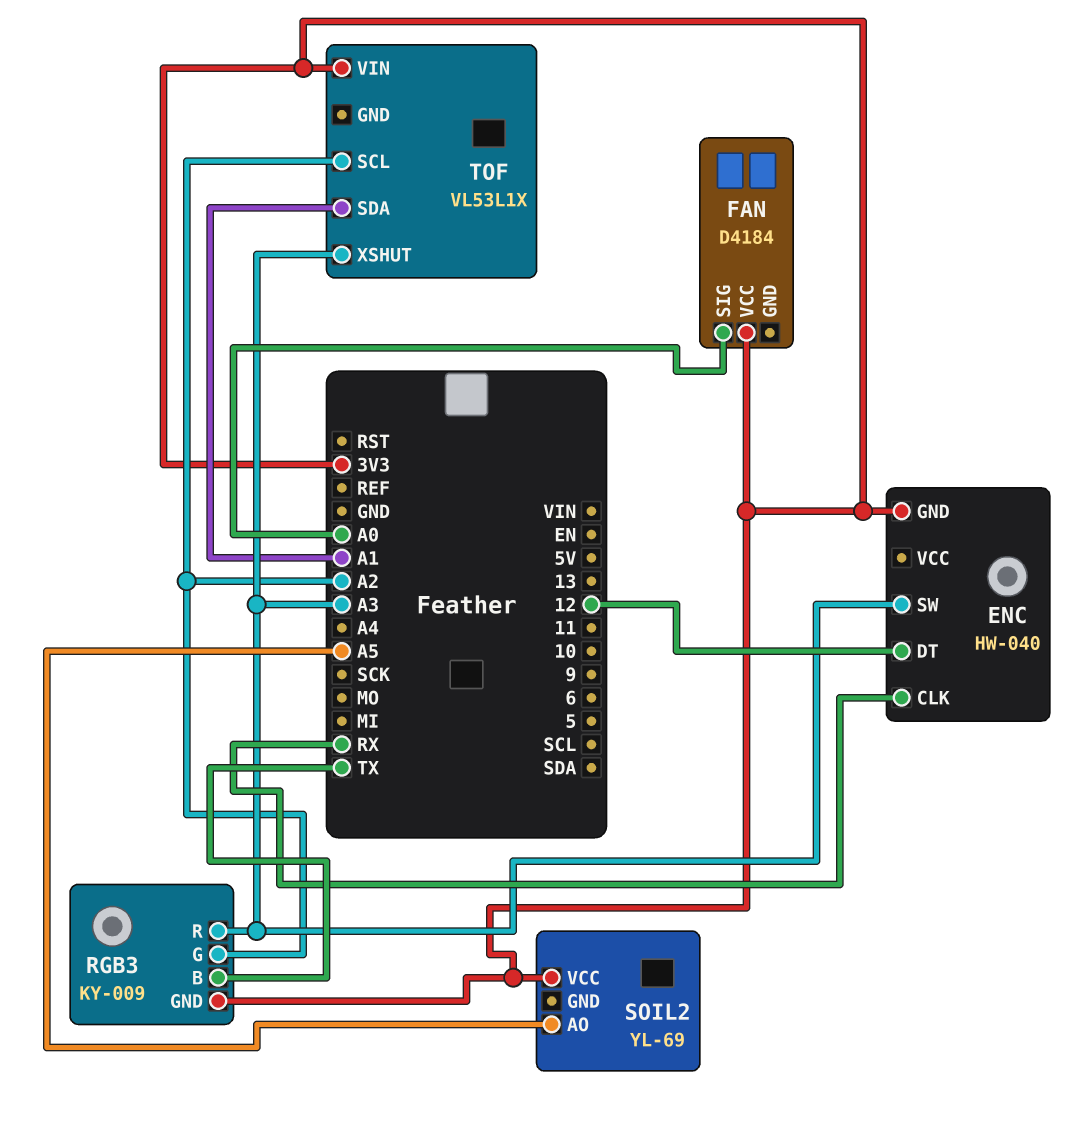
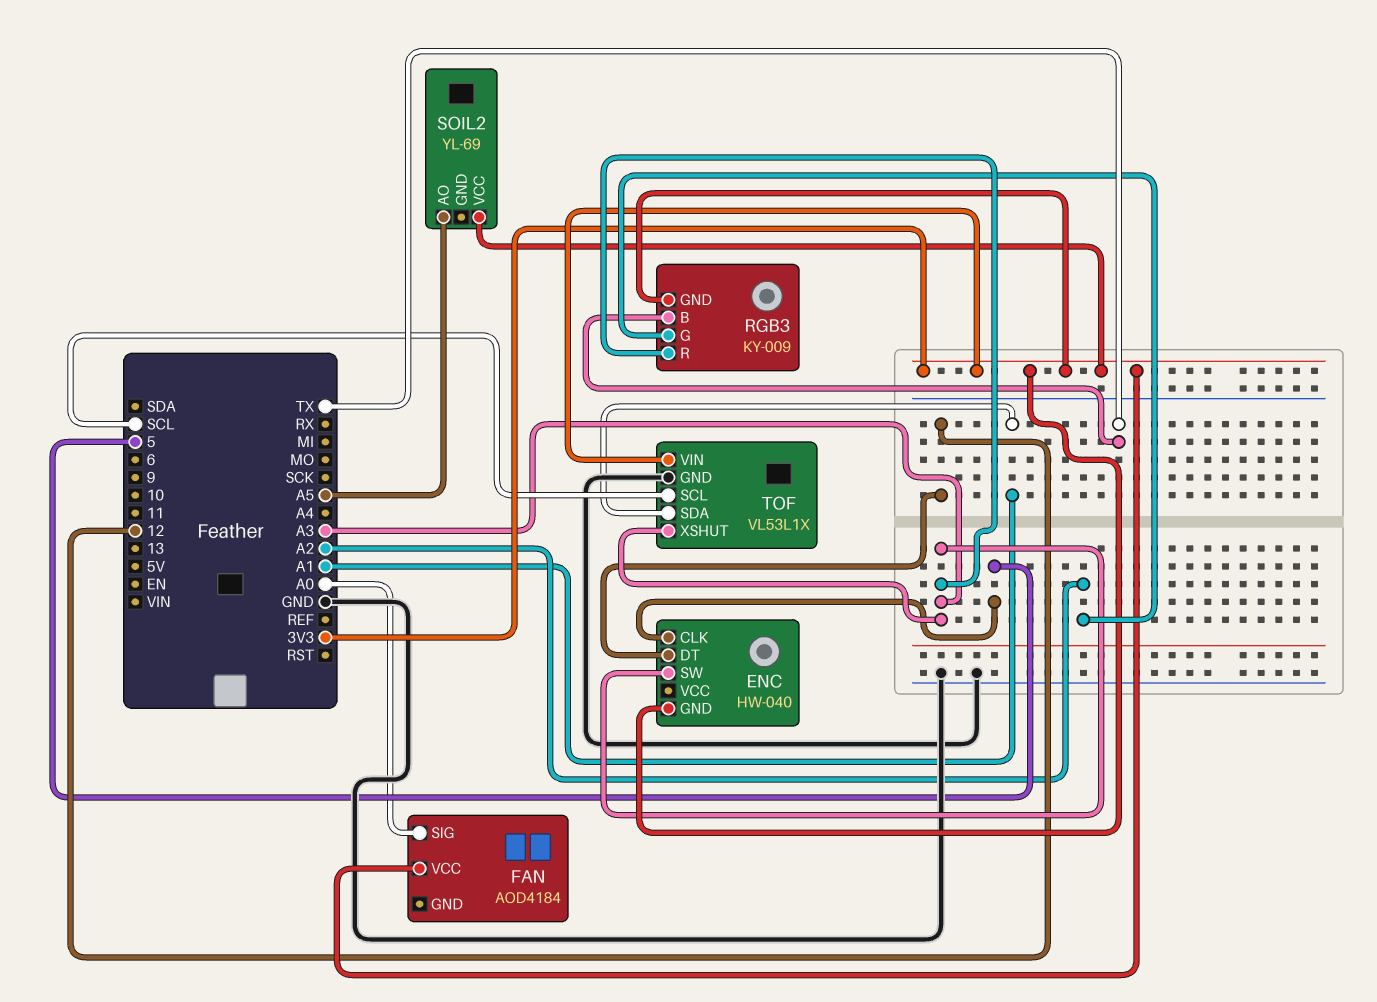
ENC pin CLK: RX -> 5
FAN: D4184 -> AOD4184
TOF pin GND: none -> GND
TOF pin SCL: A2 -> SCL

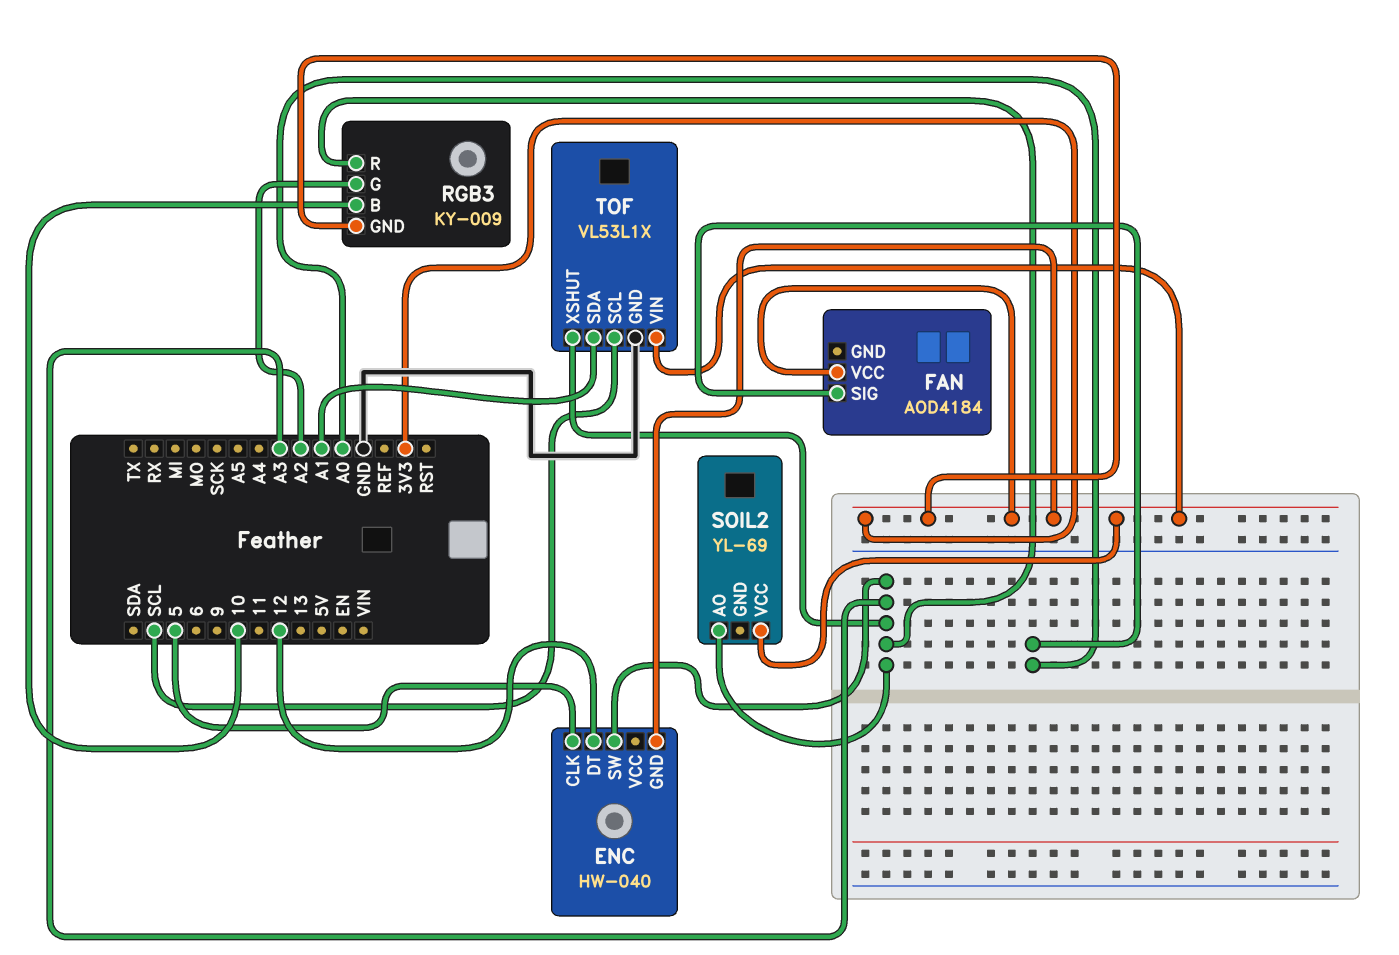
RGB3 pin B: TX -> 10
SOIL2 pin AO: A5 -> A3

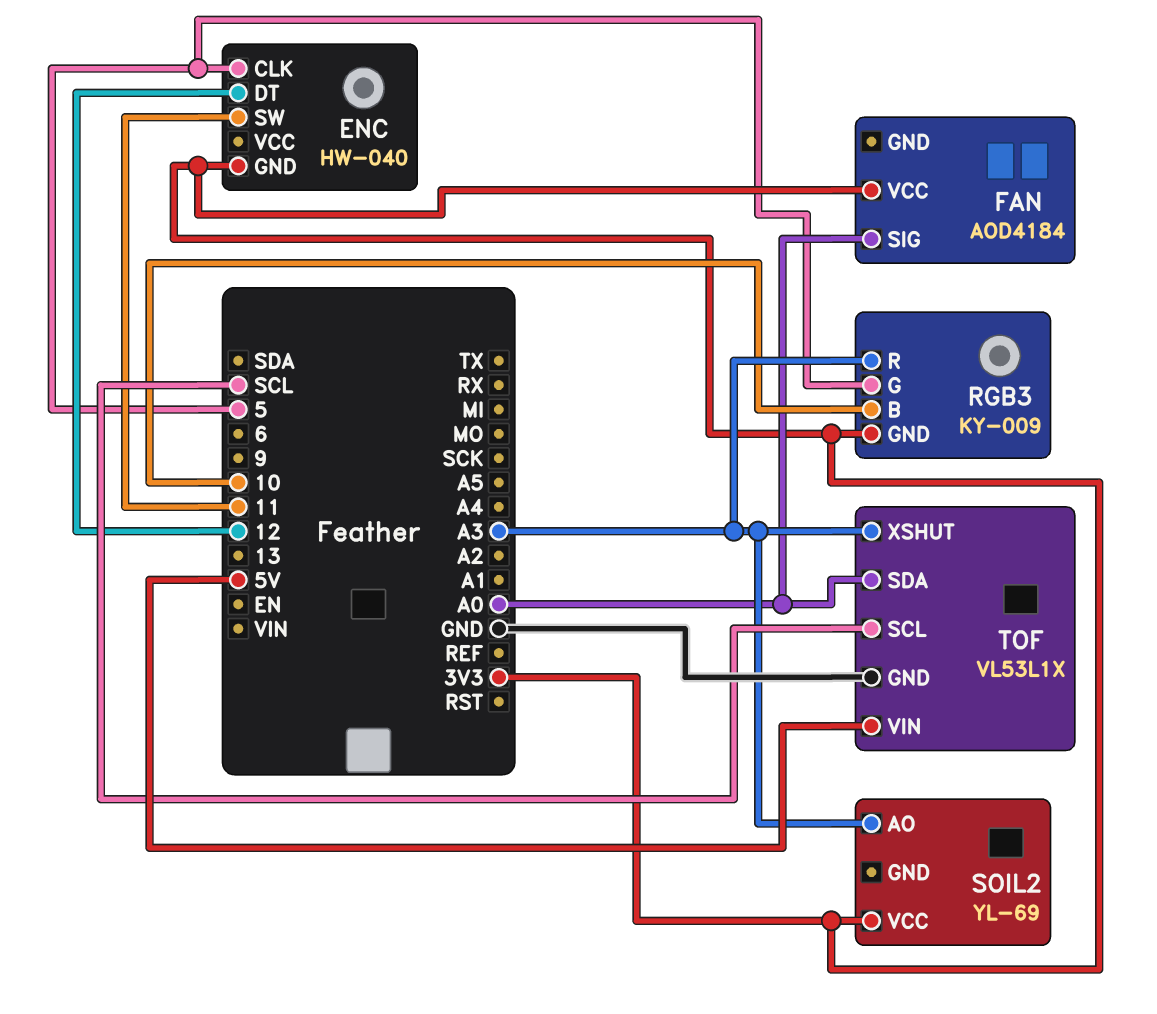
ENC pin SW: A3 -> 11
RGB3 pin G: A2 -> 5
TOF pin SDA: A1 -> A0
TOF pin VIN: 3V3 -> 5V

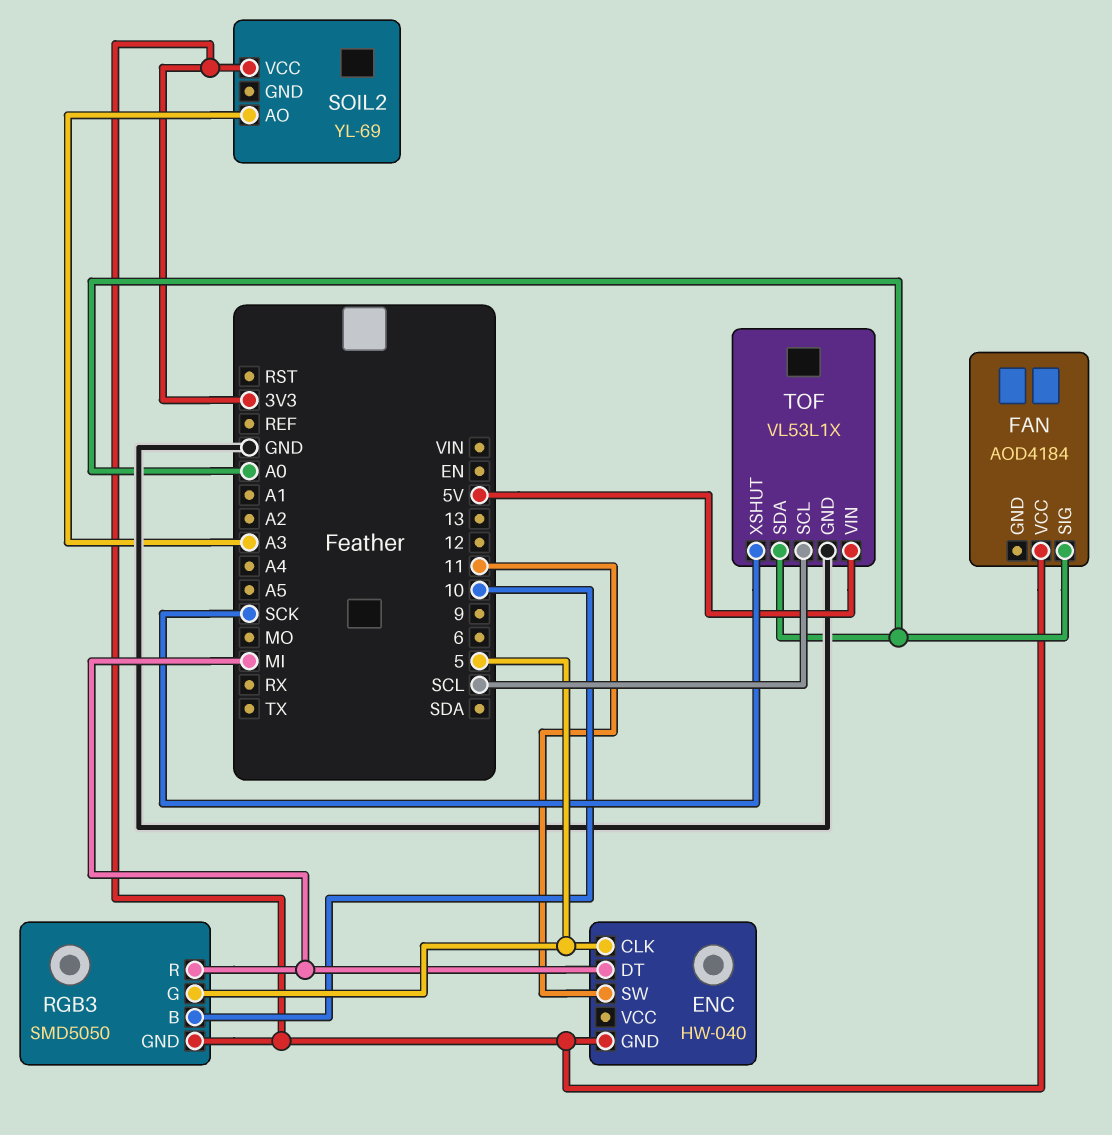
ENC pin DT: 12 -> MI
RGB3: KY-009 -> SMD5050
RGB3 pin R: A3 -> MI
TOF pin XSHUT: A3 -> SCK

